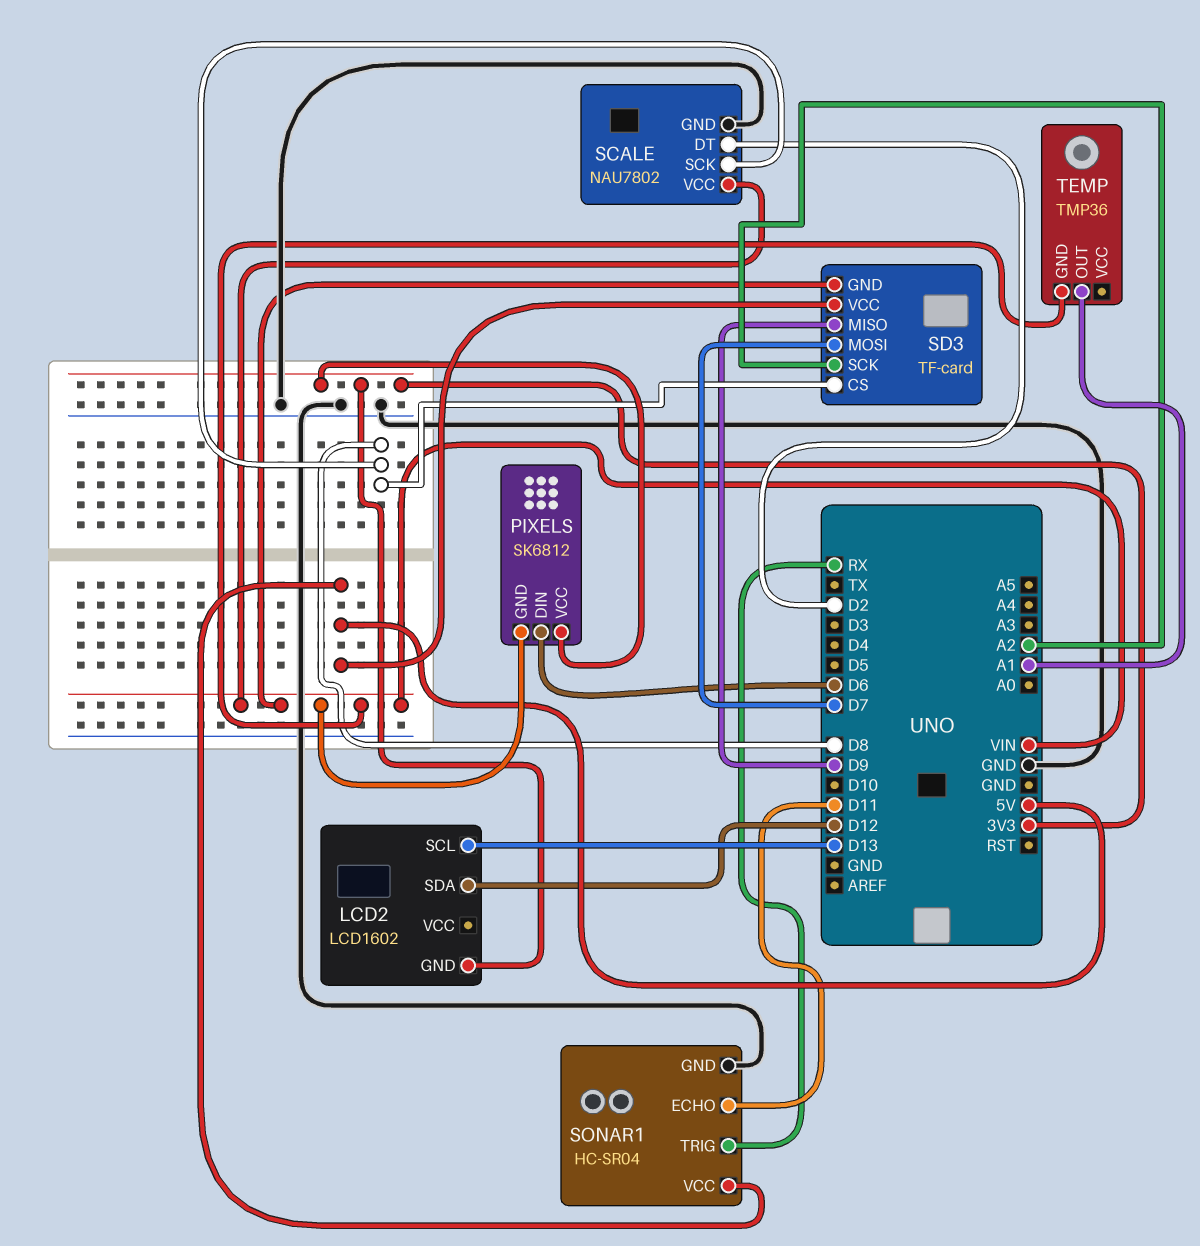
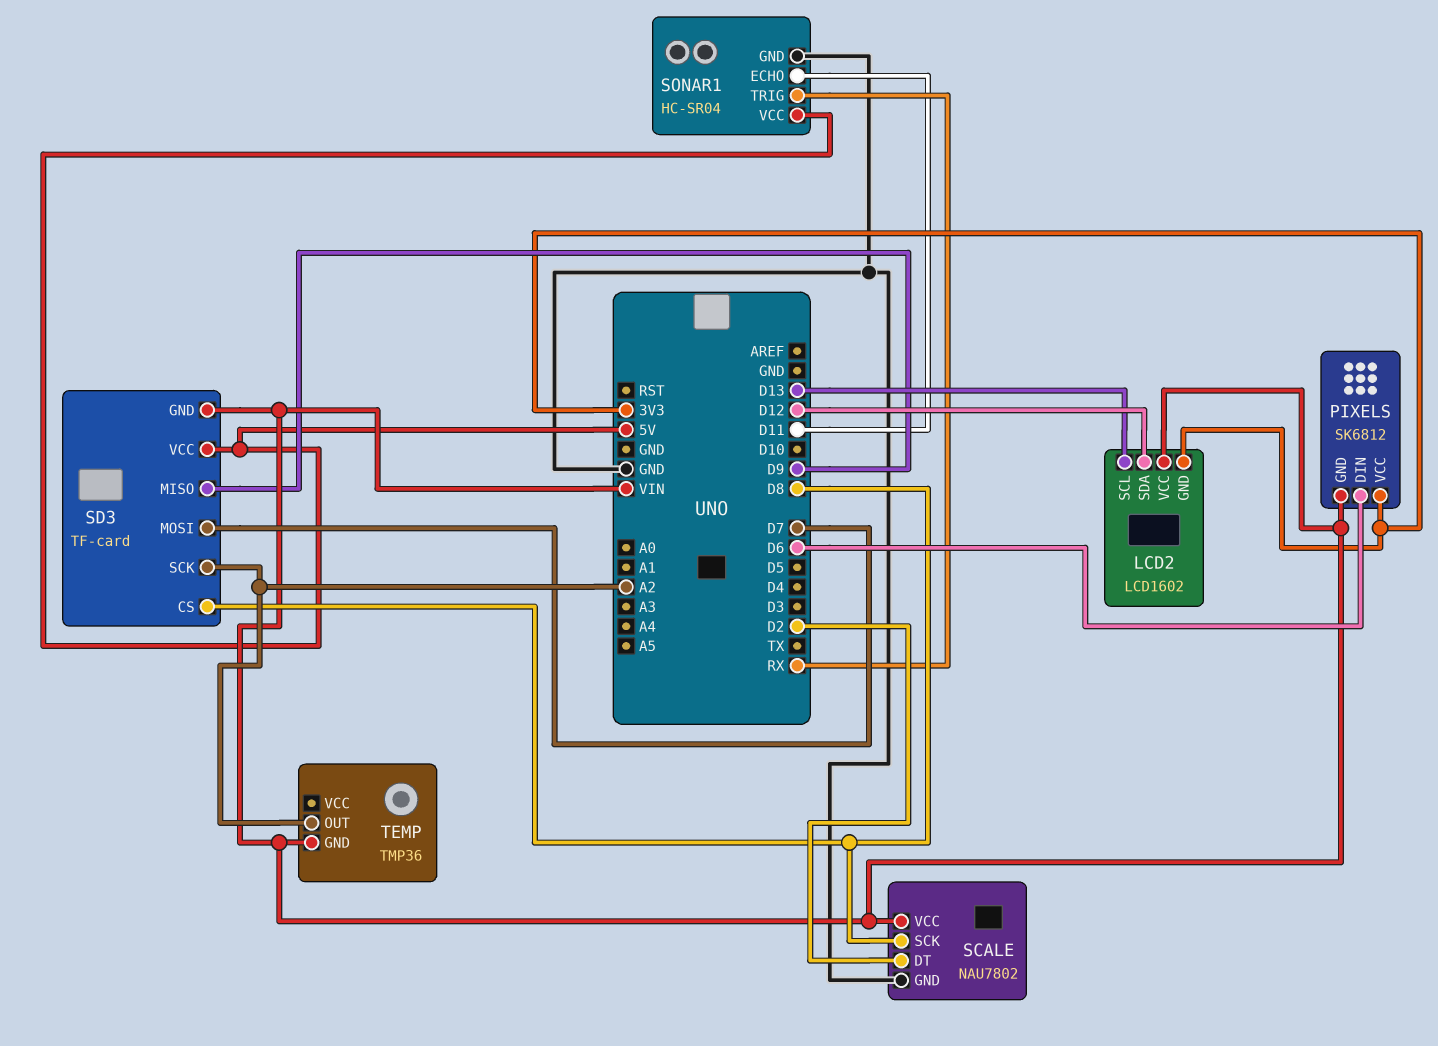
LCD2 pin VCC: none -> VIN
TEMP pin OUT: A1 -> A2

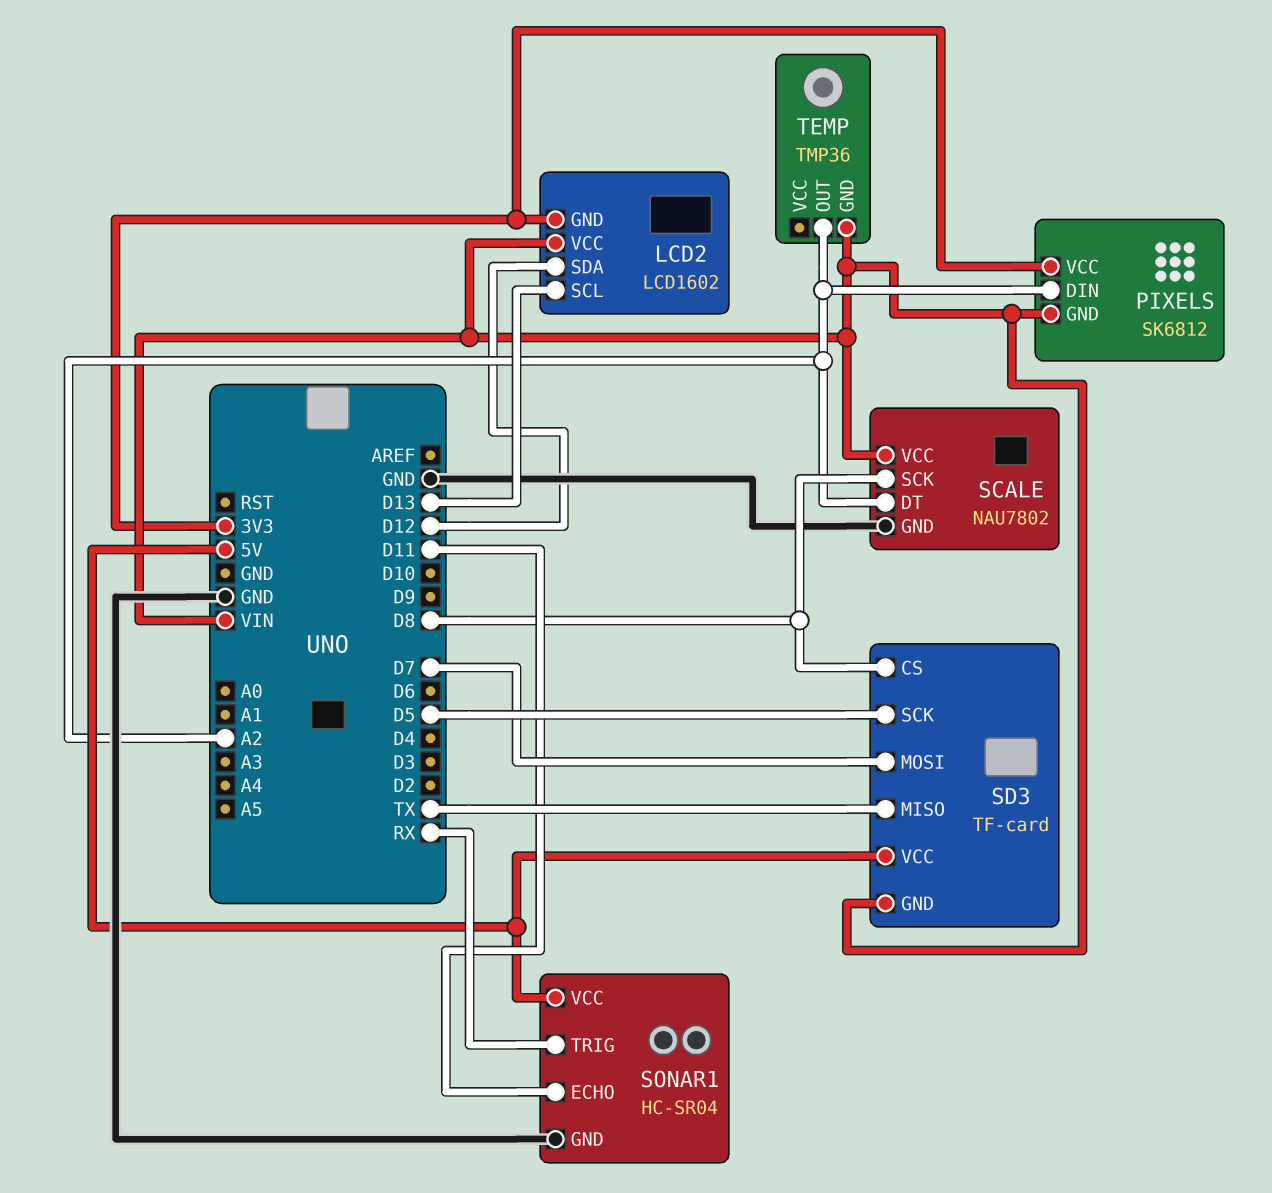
PIXELS pin DIN: D6 -> A2
SCALE pin DT: D2 -> A2
SD3 pin MISO: D9 -> TX
SD3 pin SCK: A2 -> D5

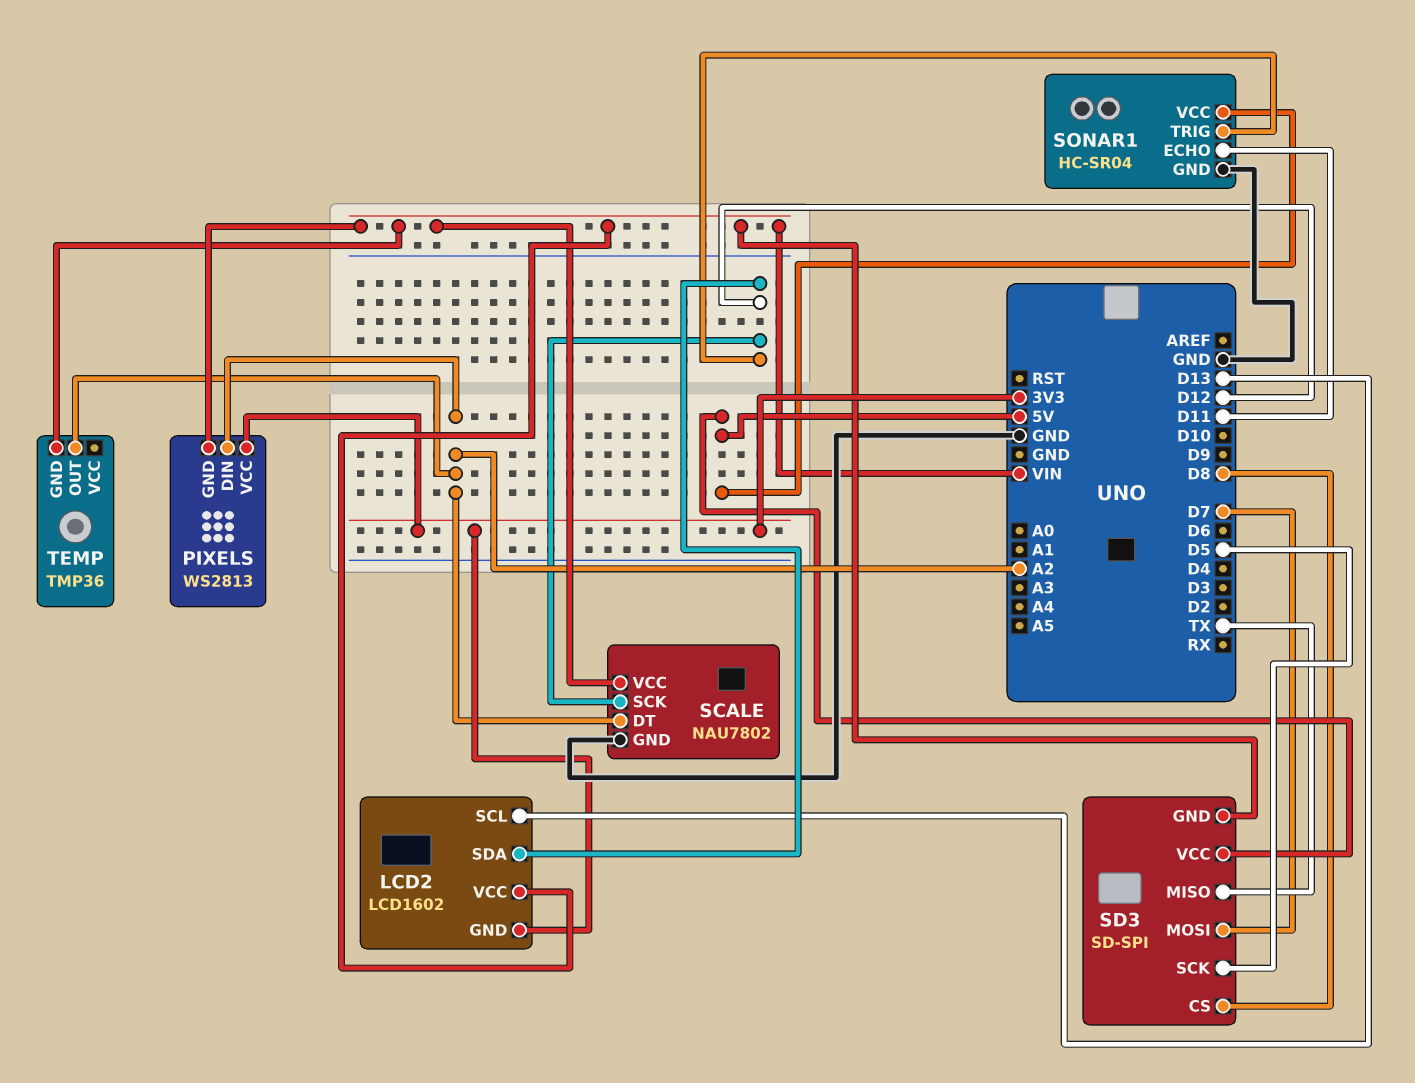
PIXELS: SK6812 -> WS2813
SCALE pin SCK: D8 -> D12
SD3: TF-card -> SD-SPI
SONAR1 pin TRIG: RX -> D12

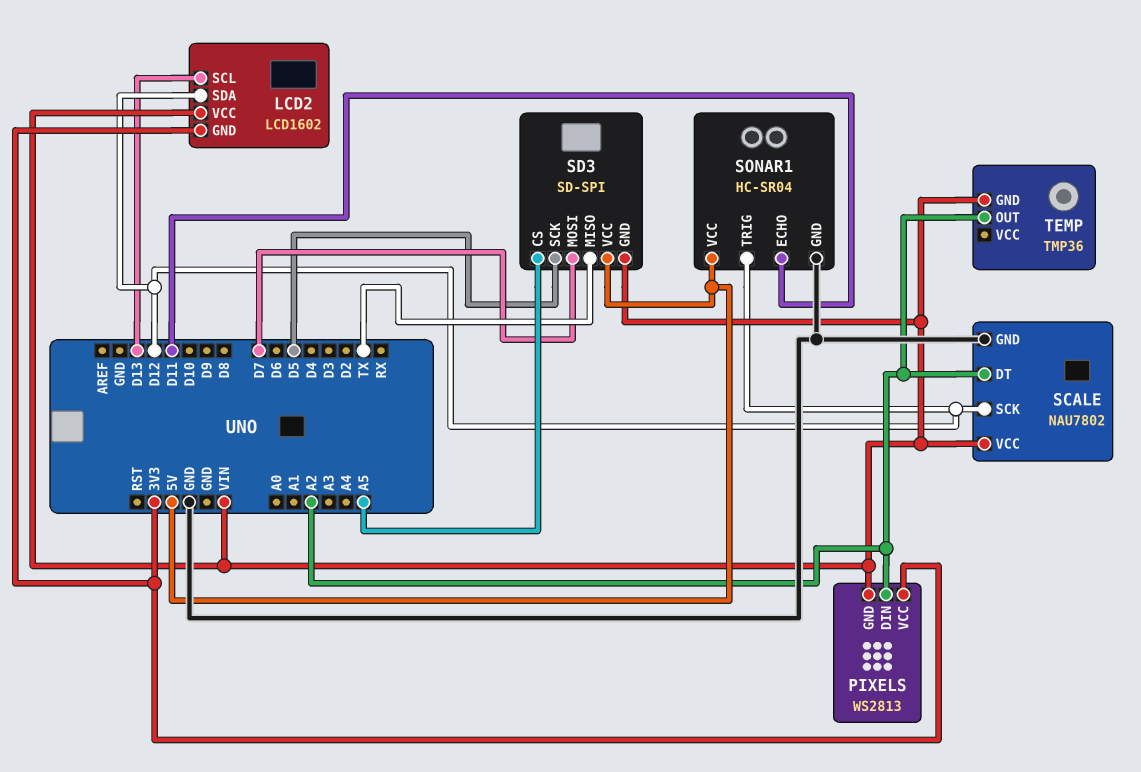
SD3 pin CS: D8 -> A5

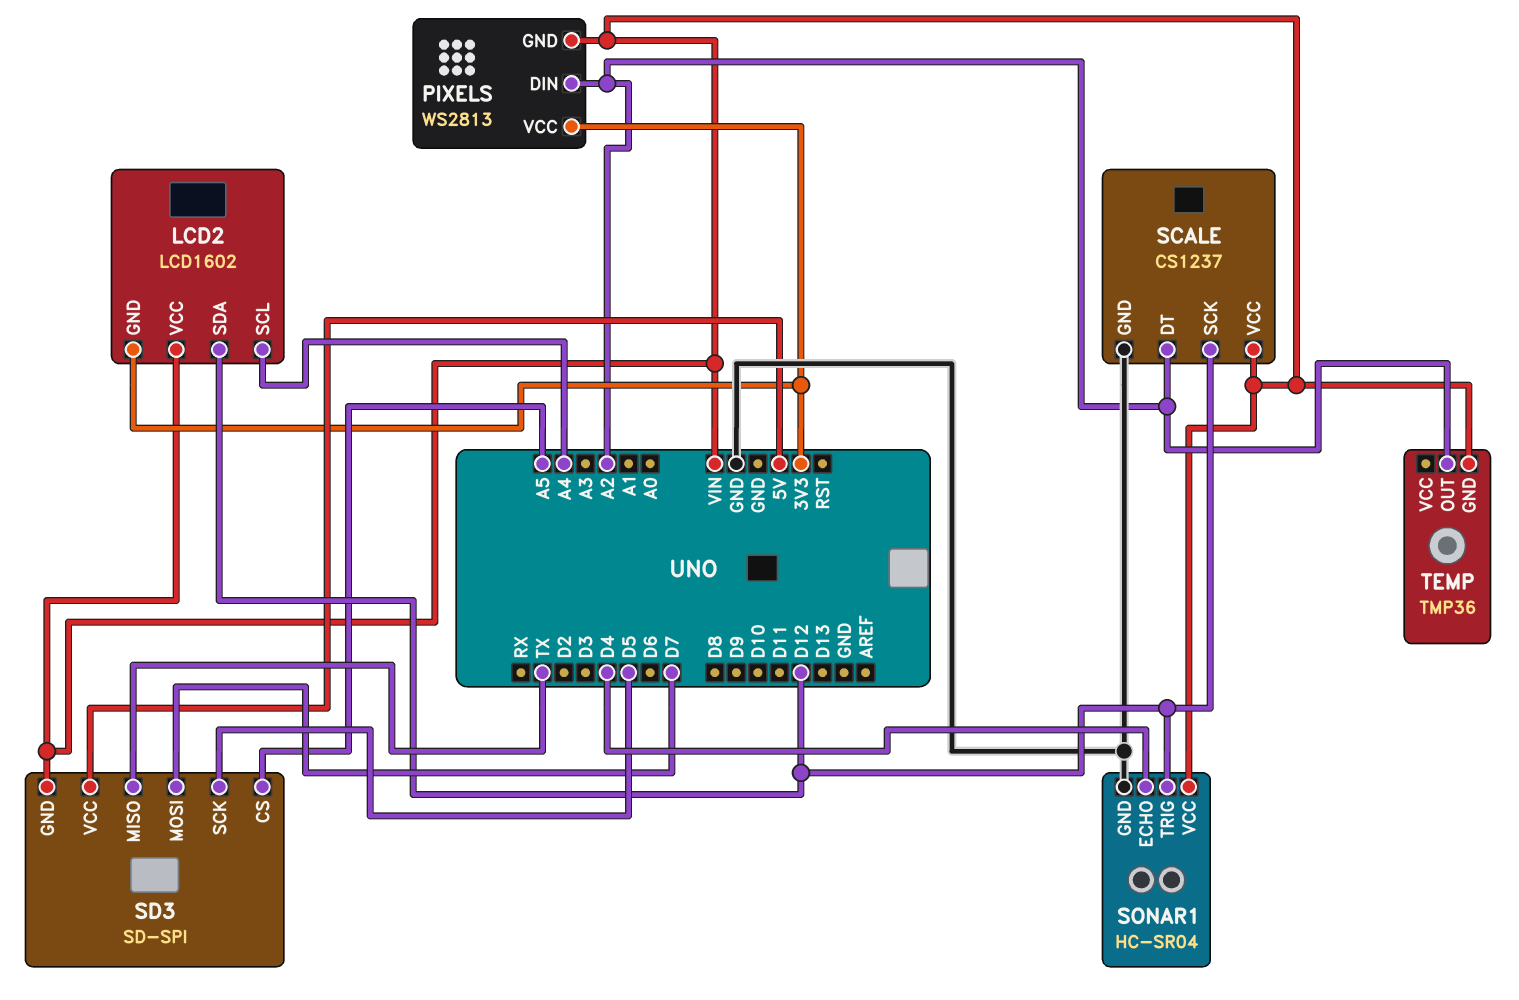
LCD2 pin SCL: D13 -> A4
SCALE: NAU7802 -> CS1237
SONAR1 pin ECHO: D11 -> D4
SONAR1 pin VCC: 5V -> VIN

